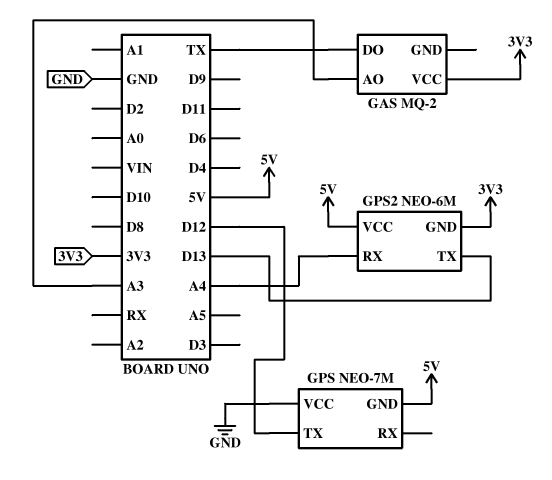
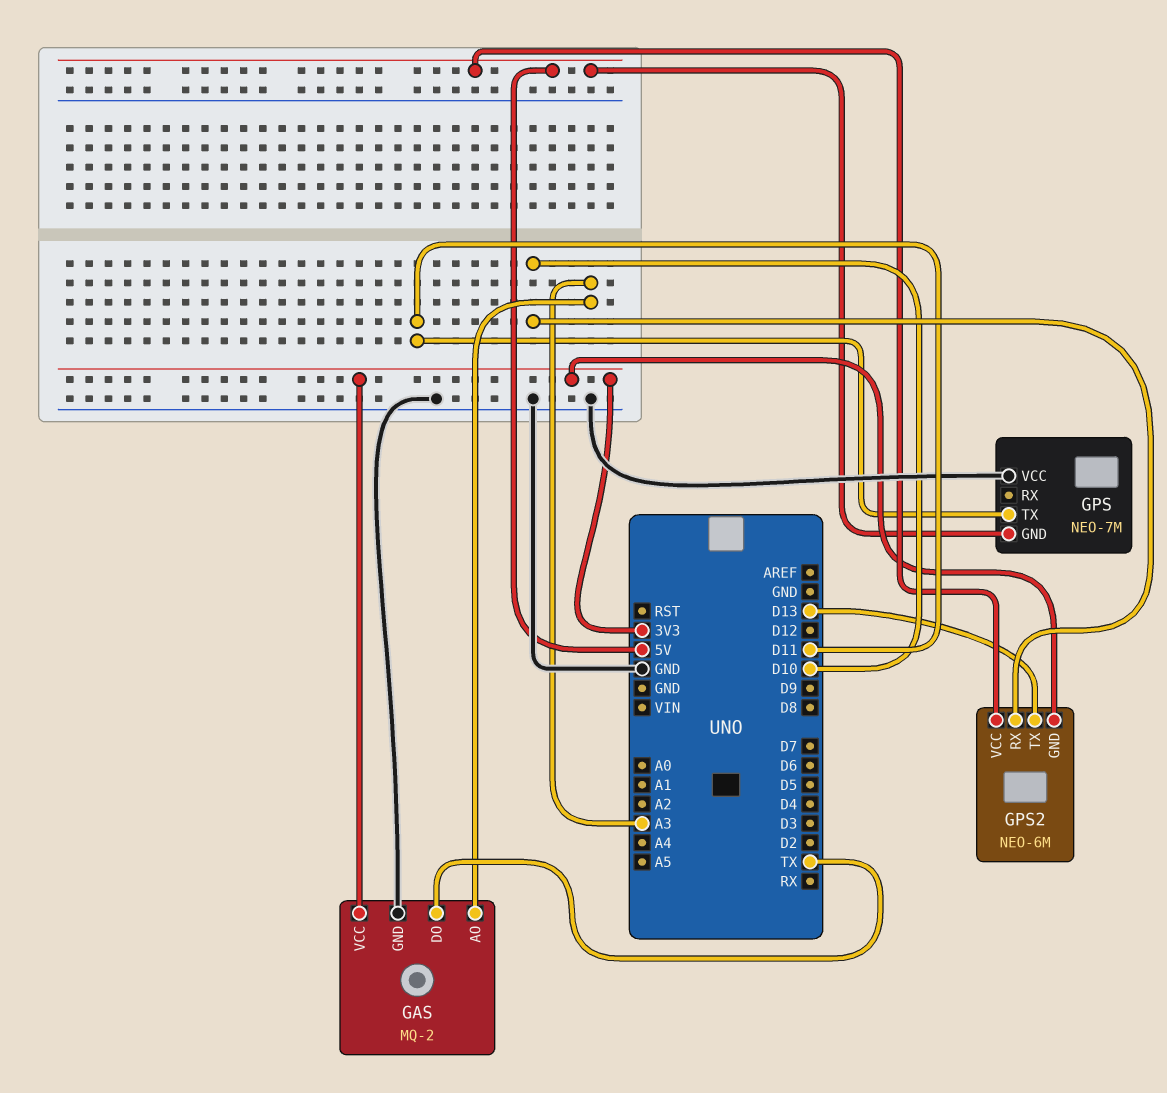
GAS pin GND: none -> GND
GPS pin TX: D12 -> D11
GPS2 pin RX: A4 -> D10

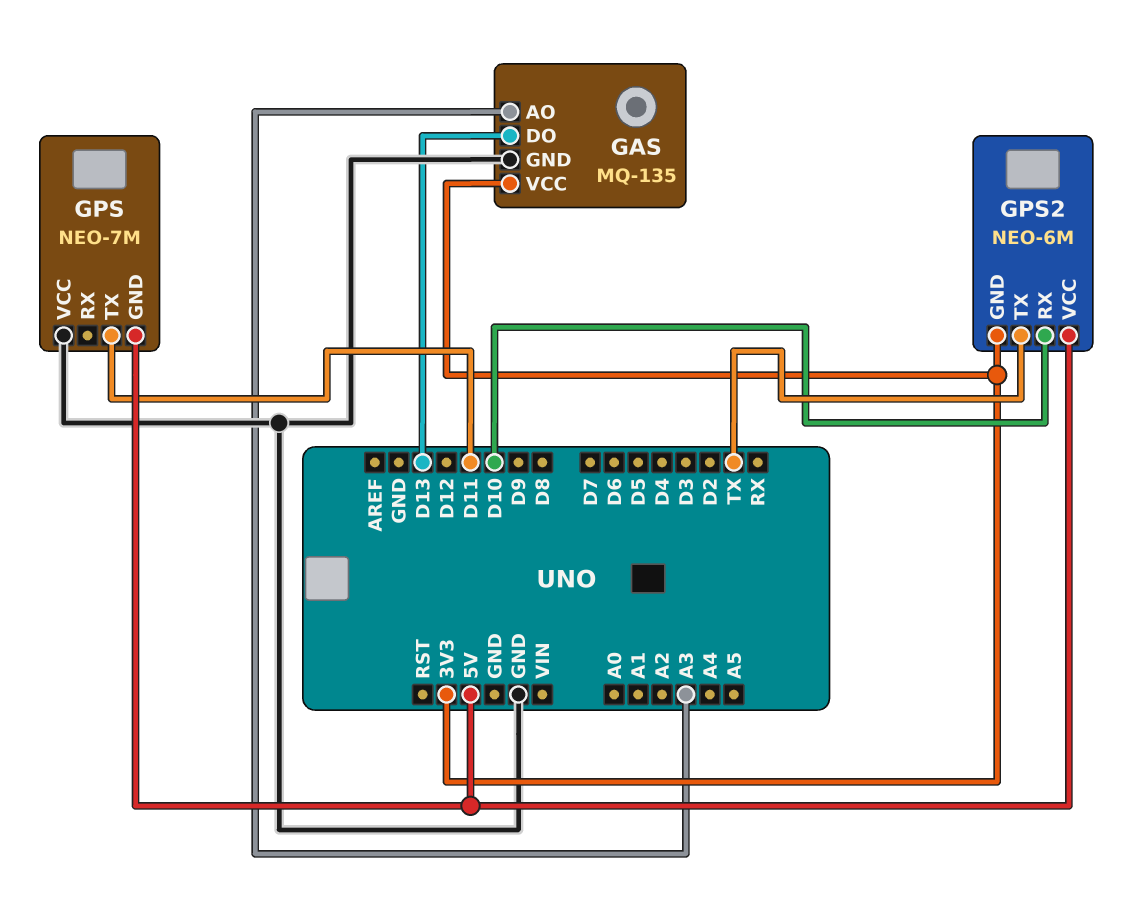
GAS: MQ-2 -> MQ-135
GAS pin DO: TX -> D13
GPS2 pin TX: D13 -> TX

